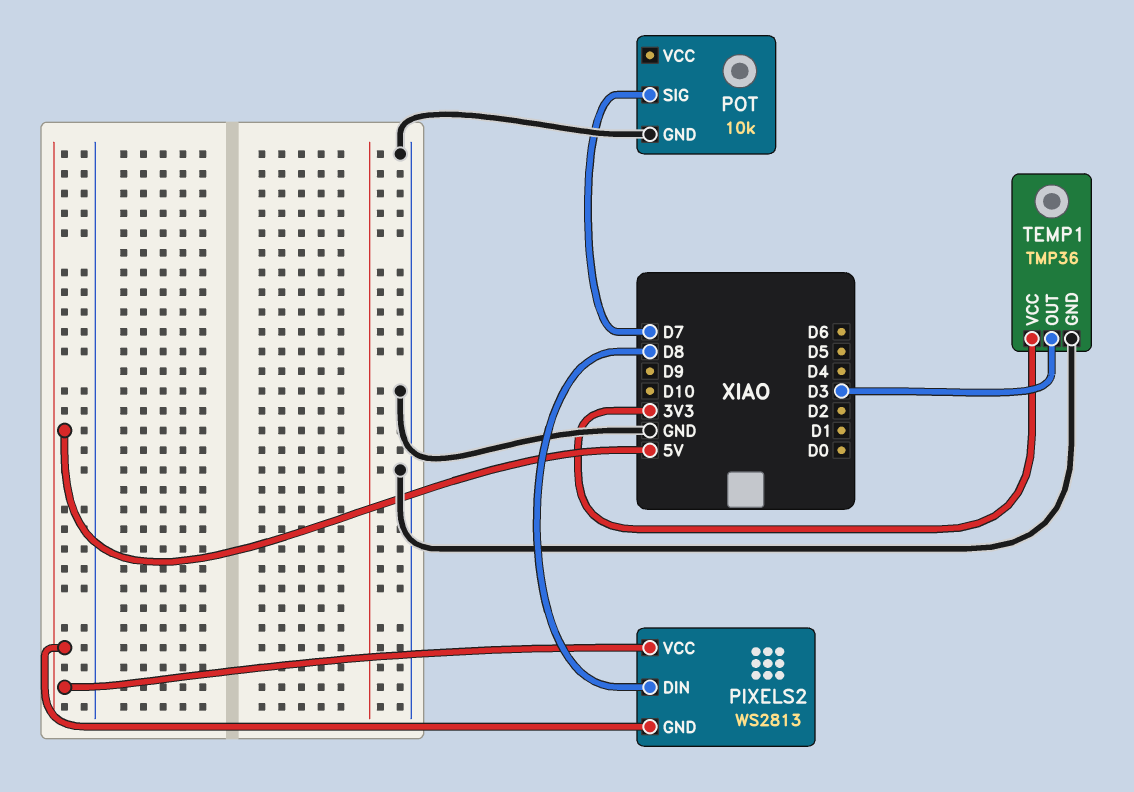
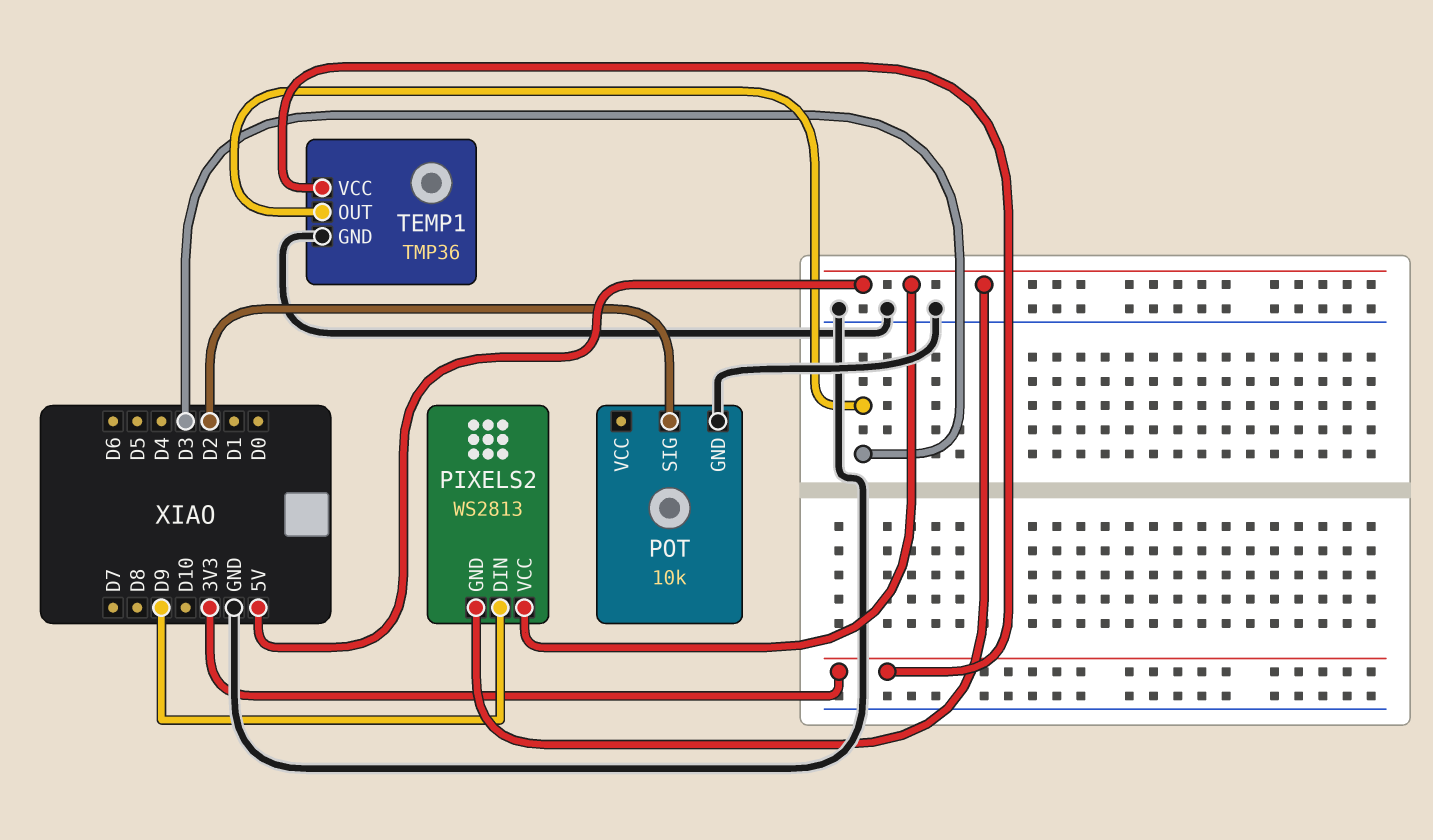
PIXELS2 pin DIN: D8 -> D9
POT pin SIG: D7 -> D2

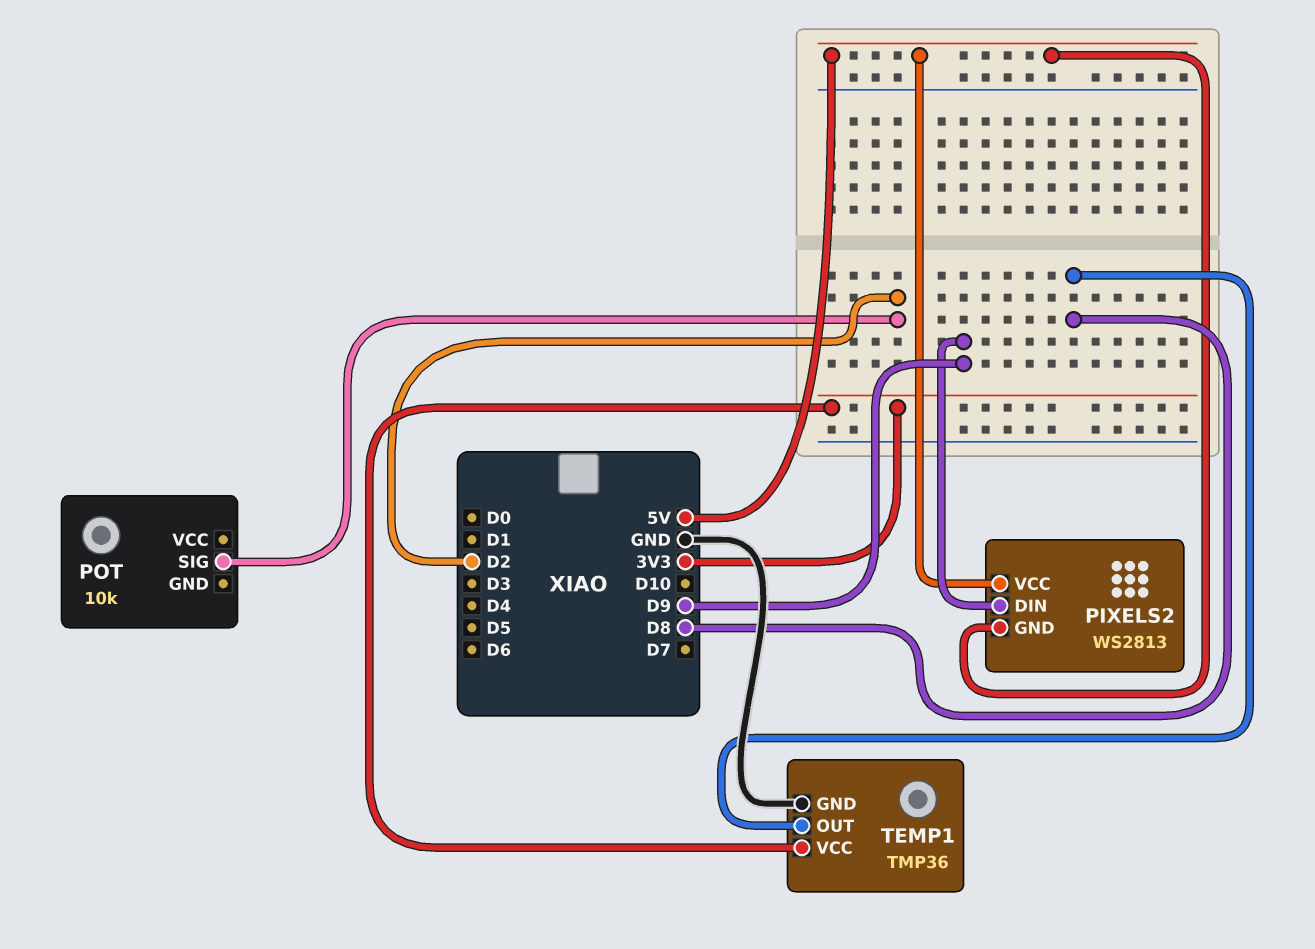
POT pin GND: GND -> none
TEMP1 pin OUT: D3 -> D8

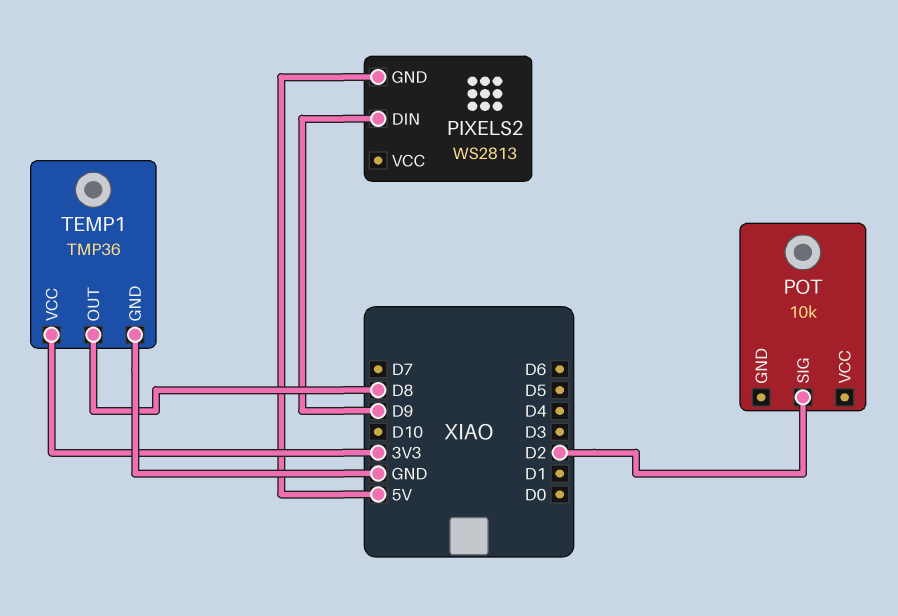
PIXELS2 pin VCC: 5V -> none

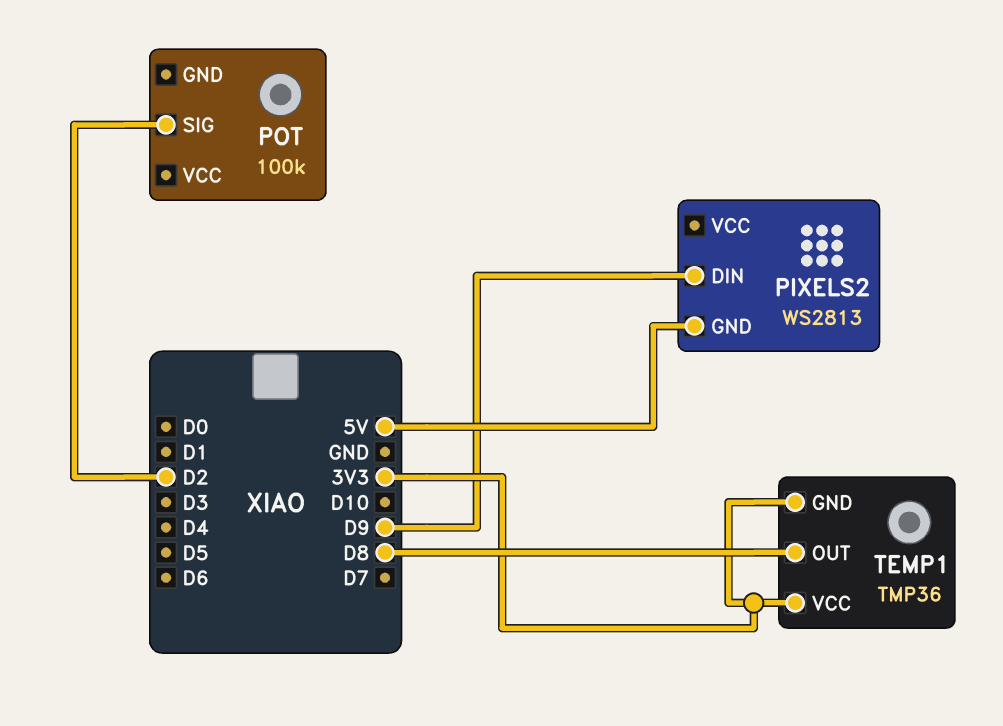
POT: 10k -> 100k
TEMP1 pin GND: GND -> 3V3

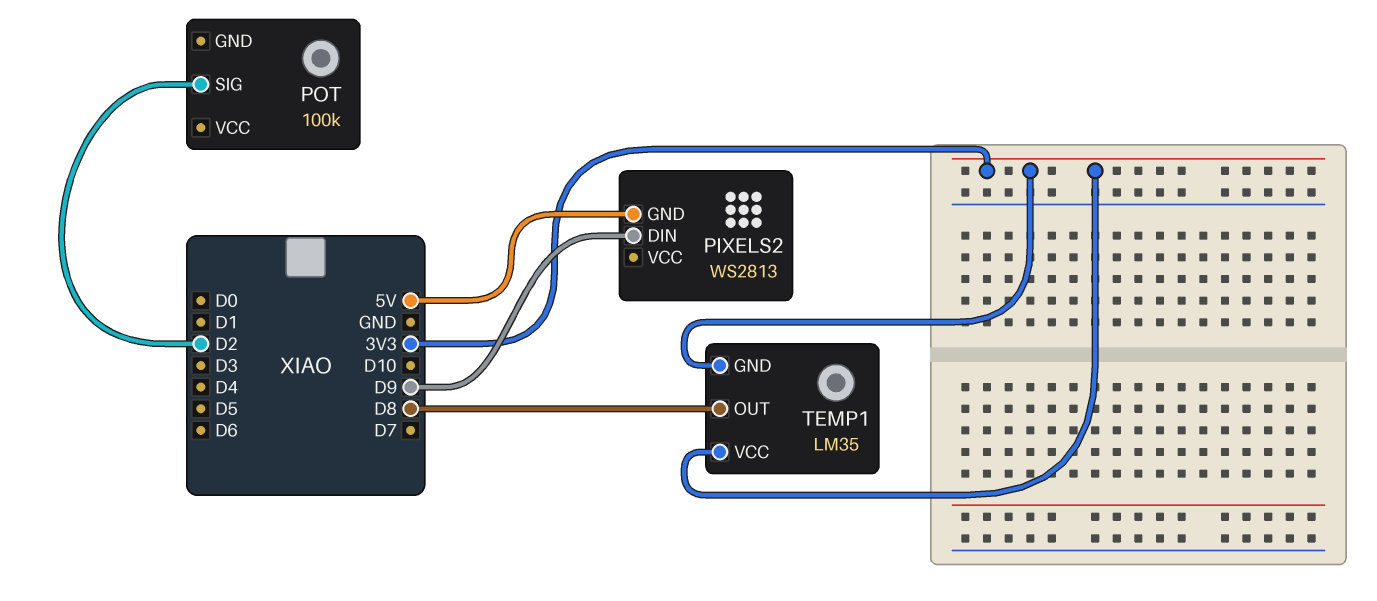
TEMP1: TMP36 -> LM35

